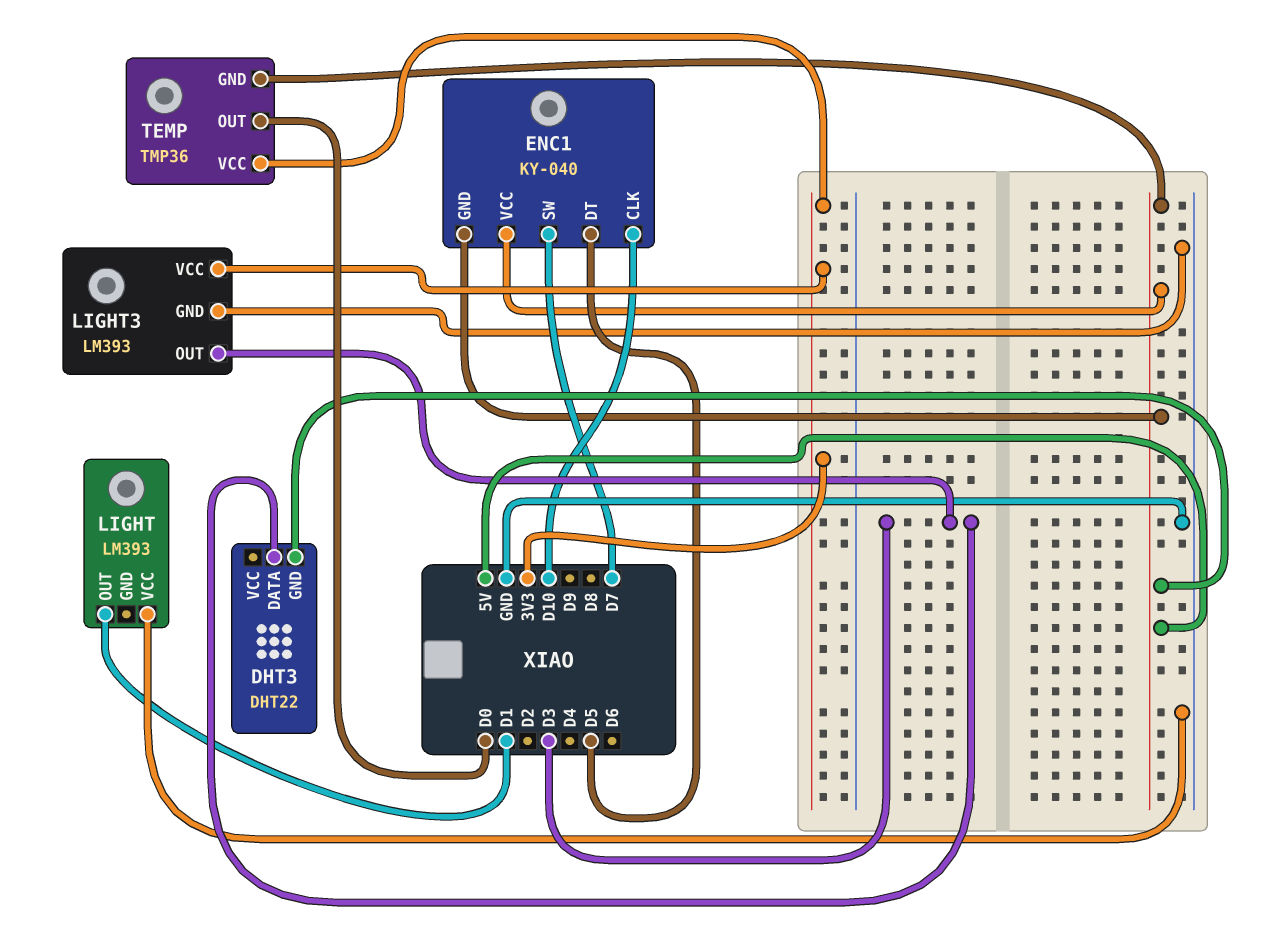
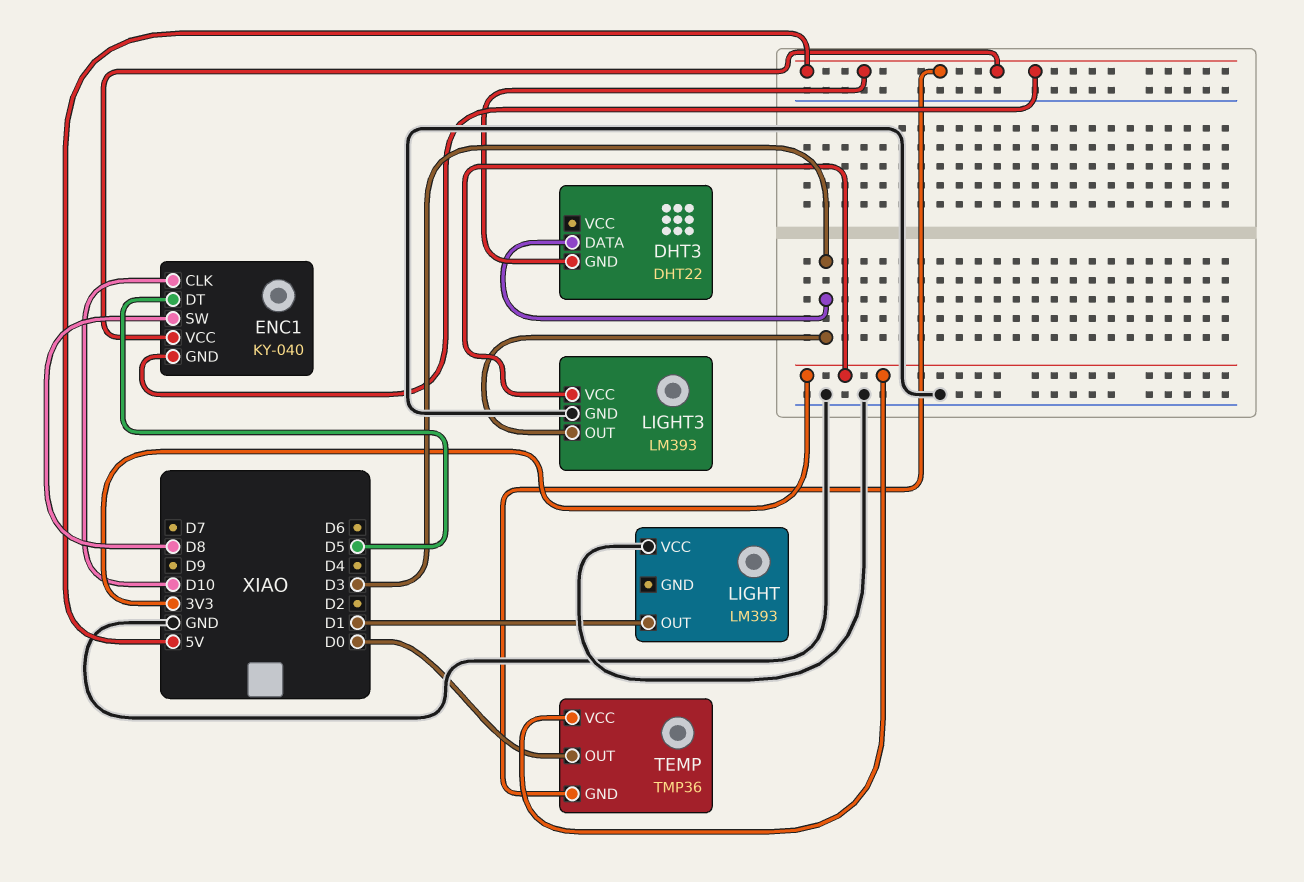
ENC1 pin SW: D7 -> D8

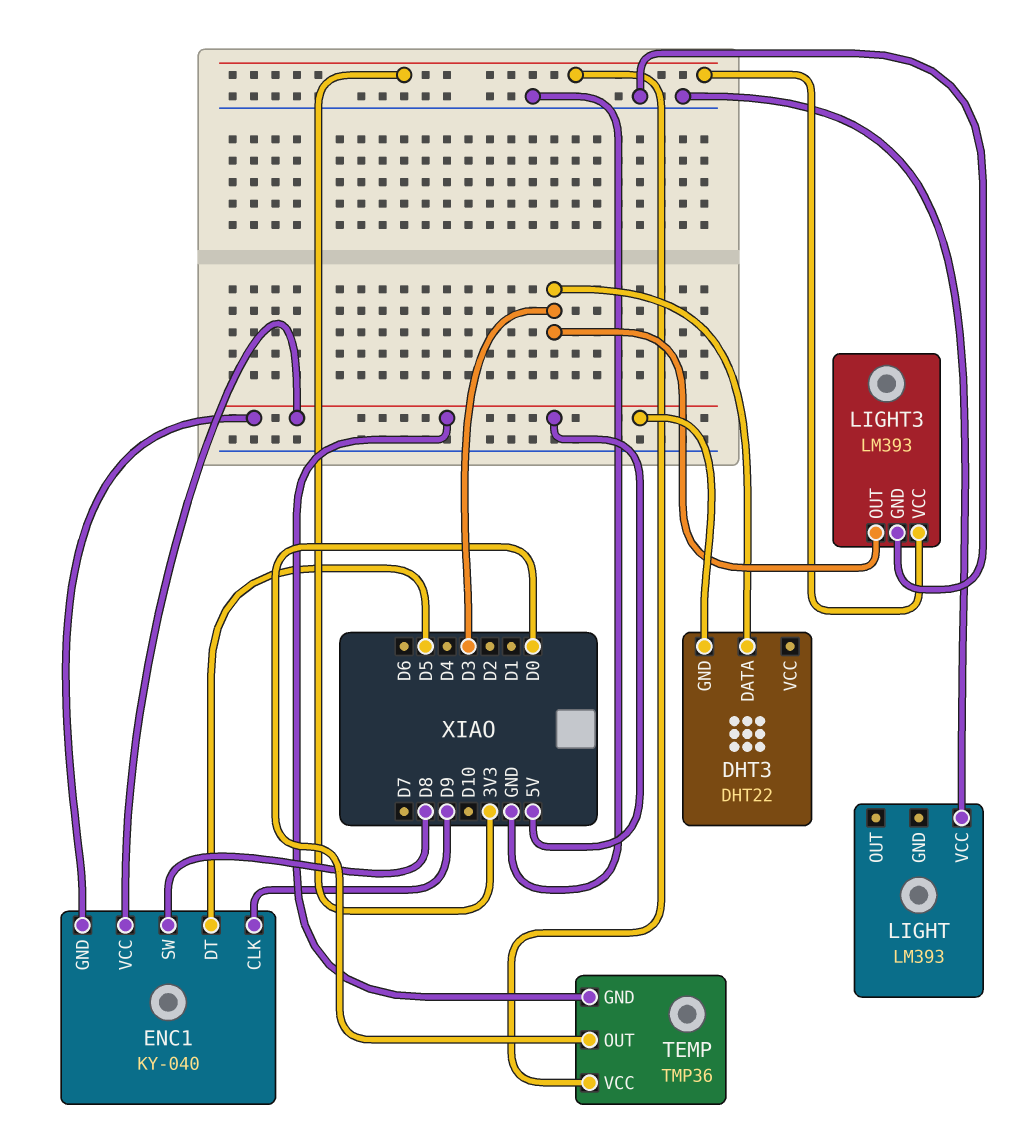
ENC1 pin CLK: D10 -> D9
LIGHT pin OUT: D1 -> none

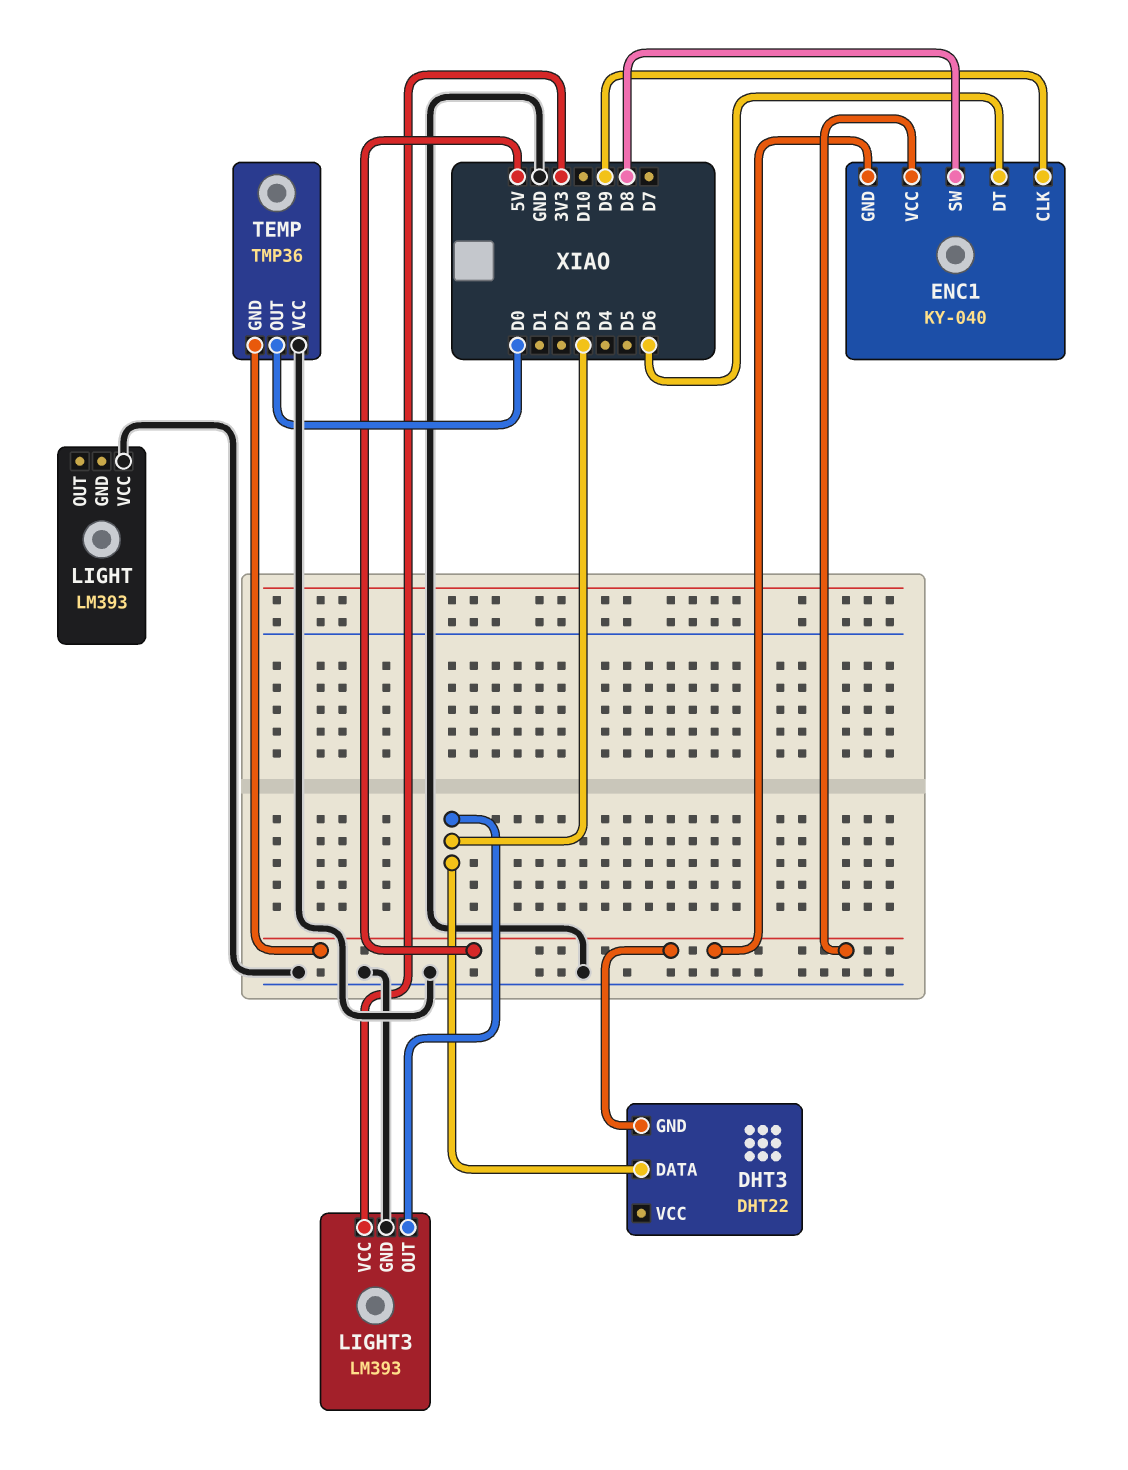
ENC1 pin DT: D5 -> D6
TEMP pin VCC: 3V3 -> GND

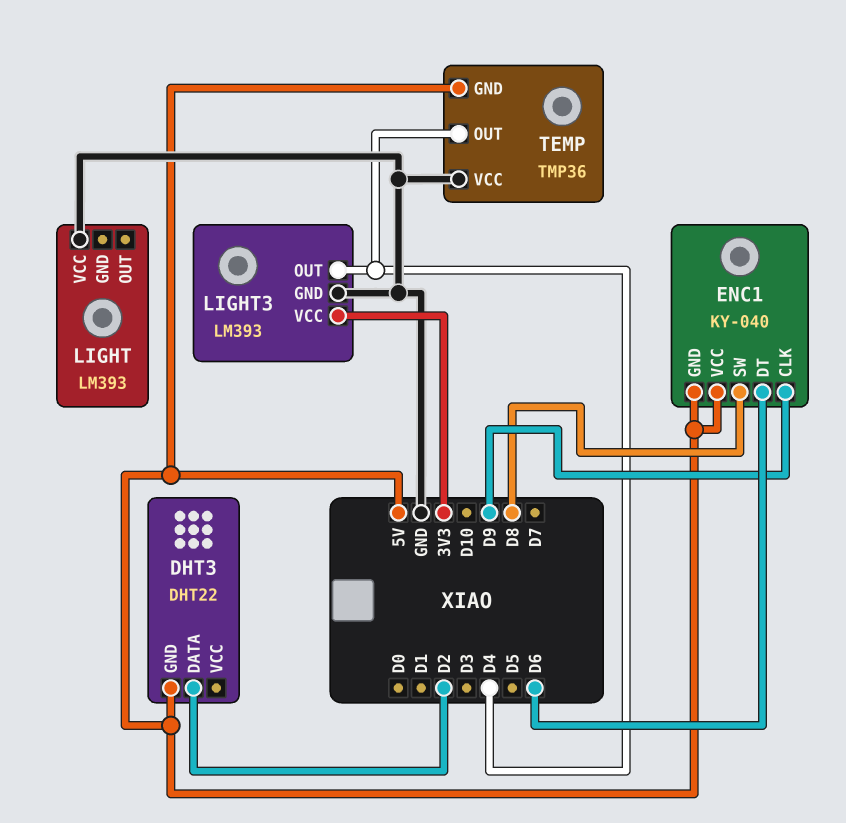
DHT3 pin DATA: D3 -> D2
LIGHT3 pin OUT: D3 -> D4
TEMP pin OUT: D0 -> D4

